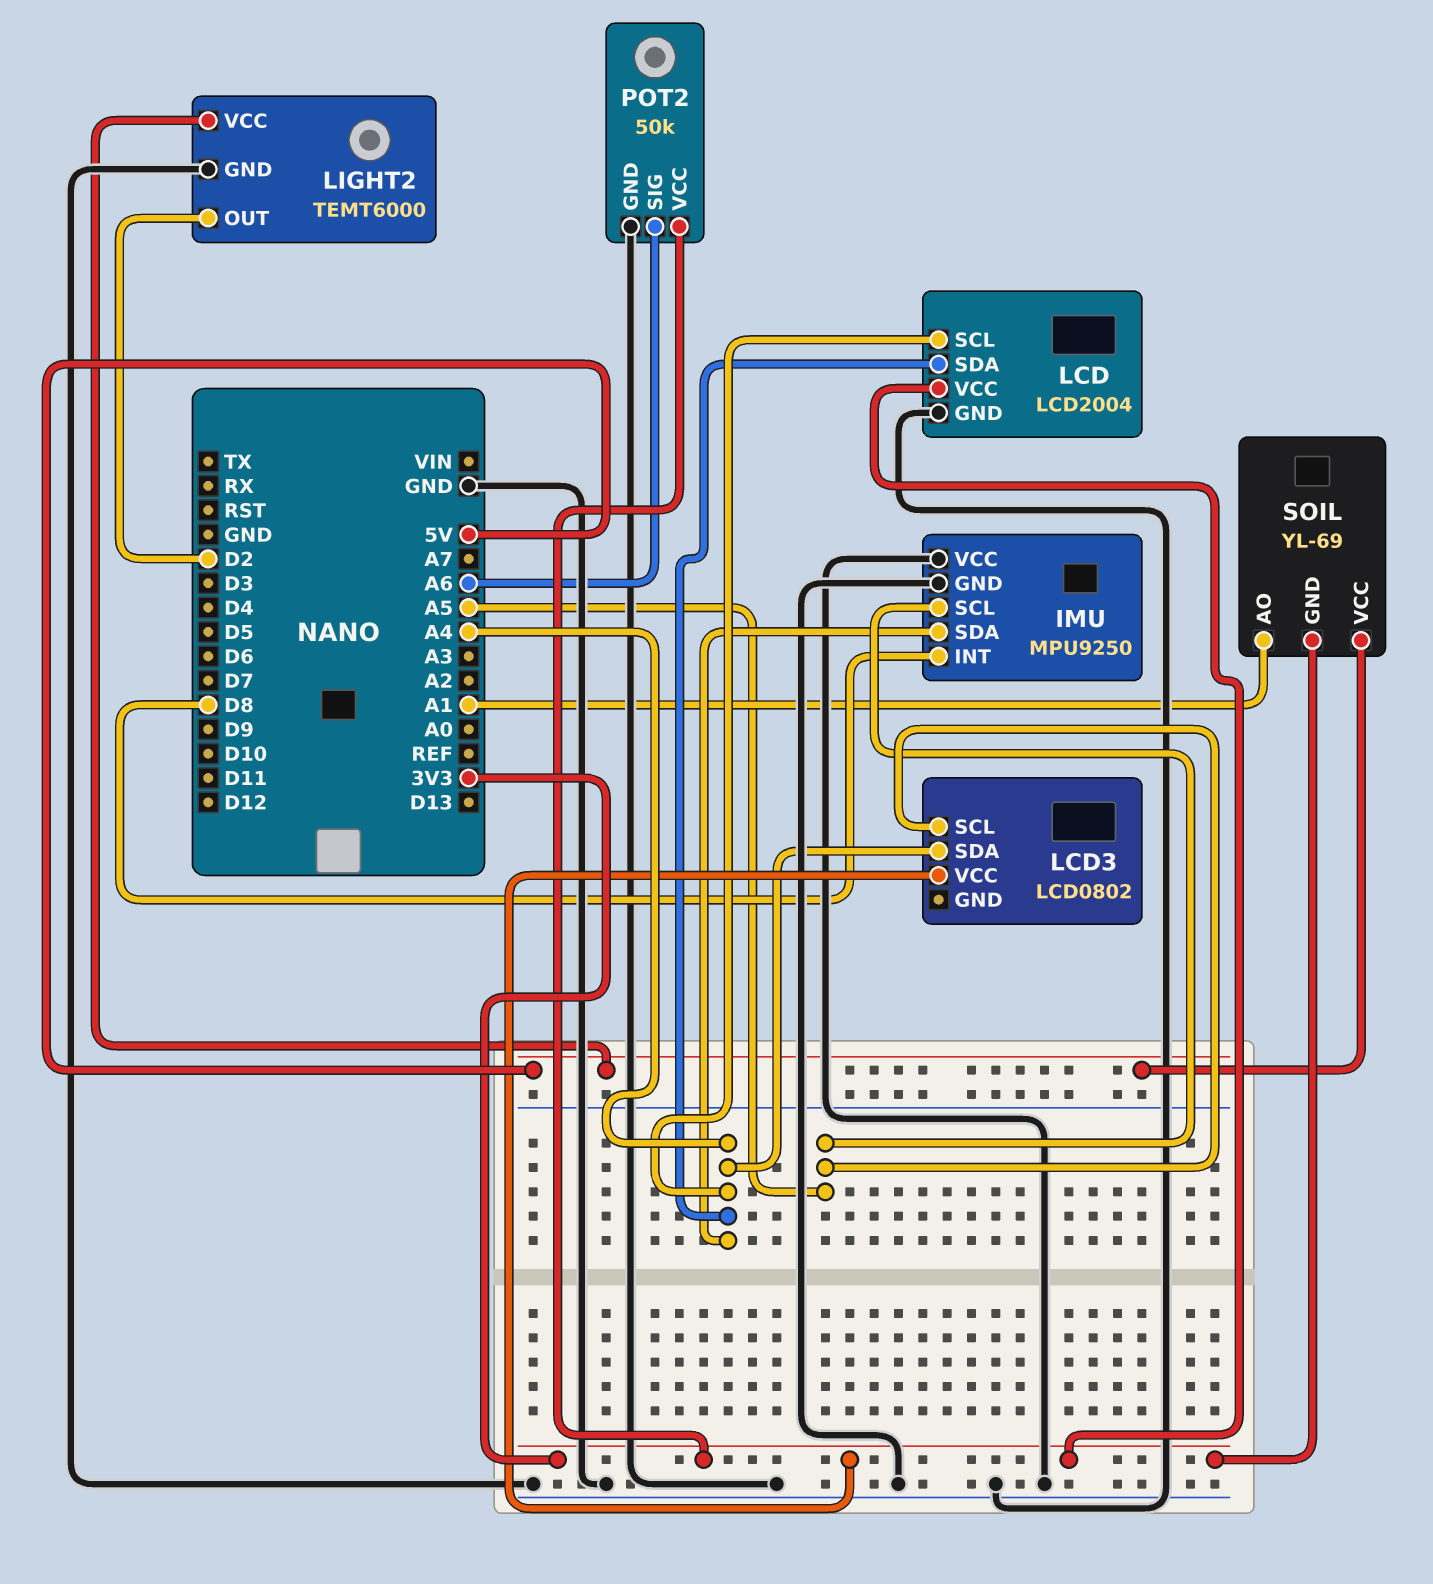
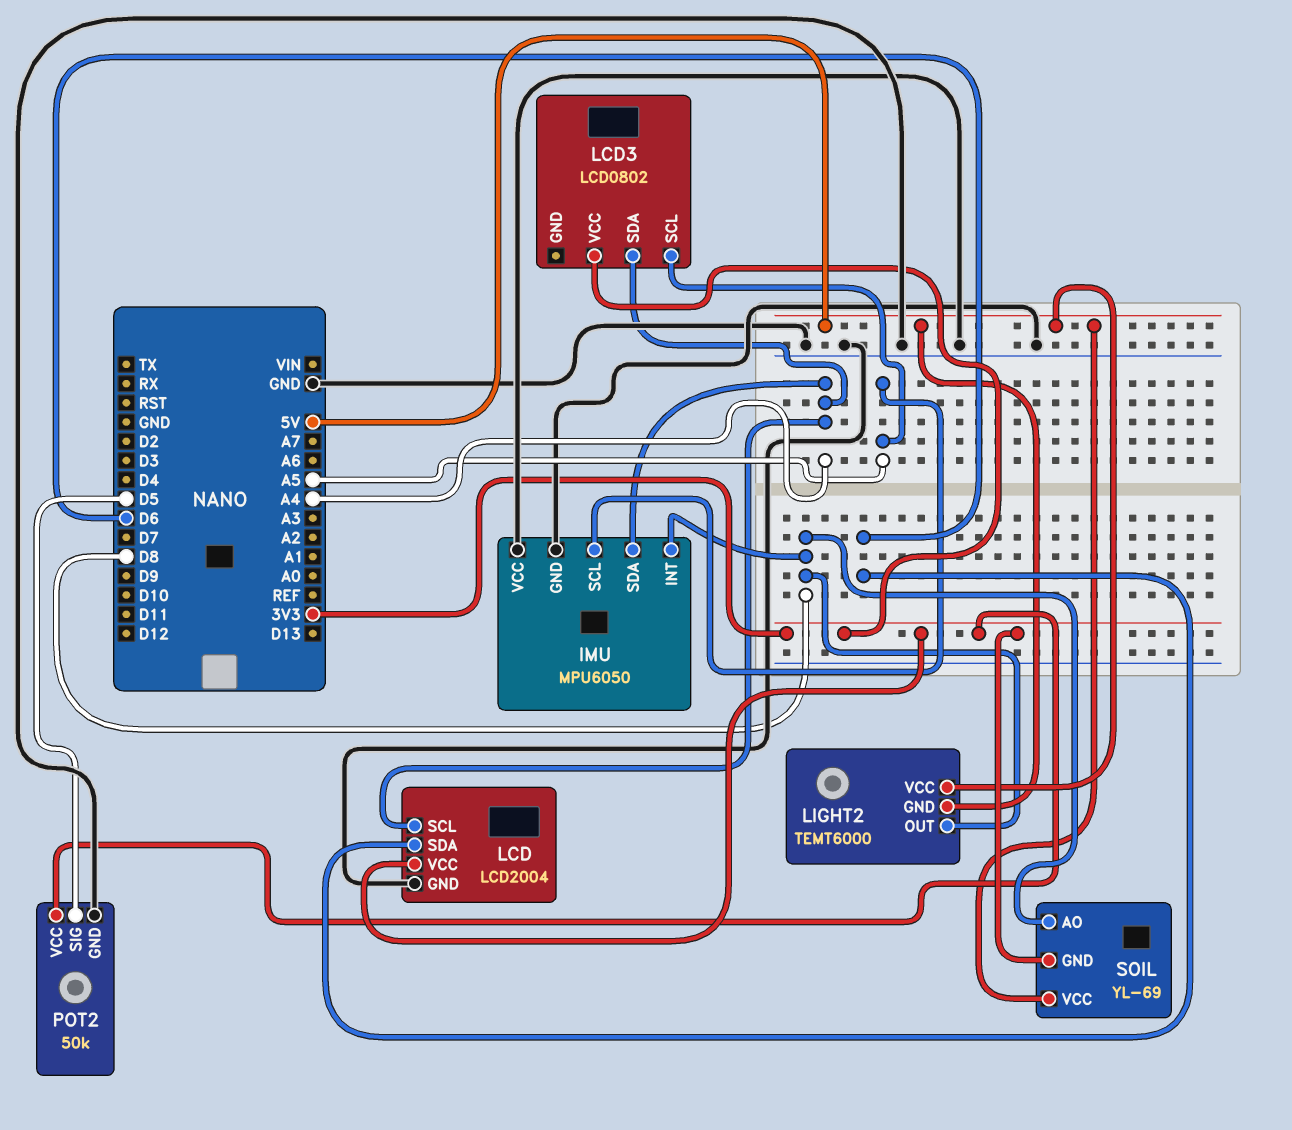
IMU: MPU9250 -> MPU6050
LCD pin SDA: A4 -> D6
LIGHT2 pin GND: GND -> 5V
LIGHT2 pin OUT: D2 -> D8
POT2 pin SIG: A6 -> D5
SOIL pin AO: A1 -> D8

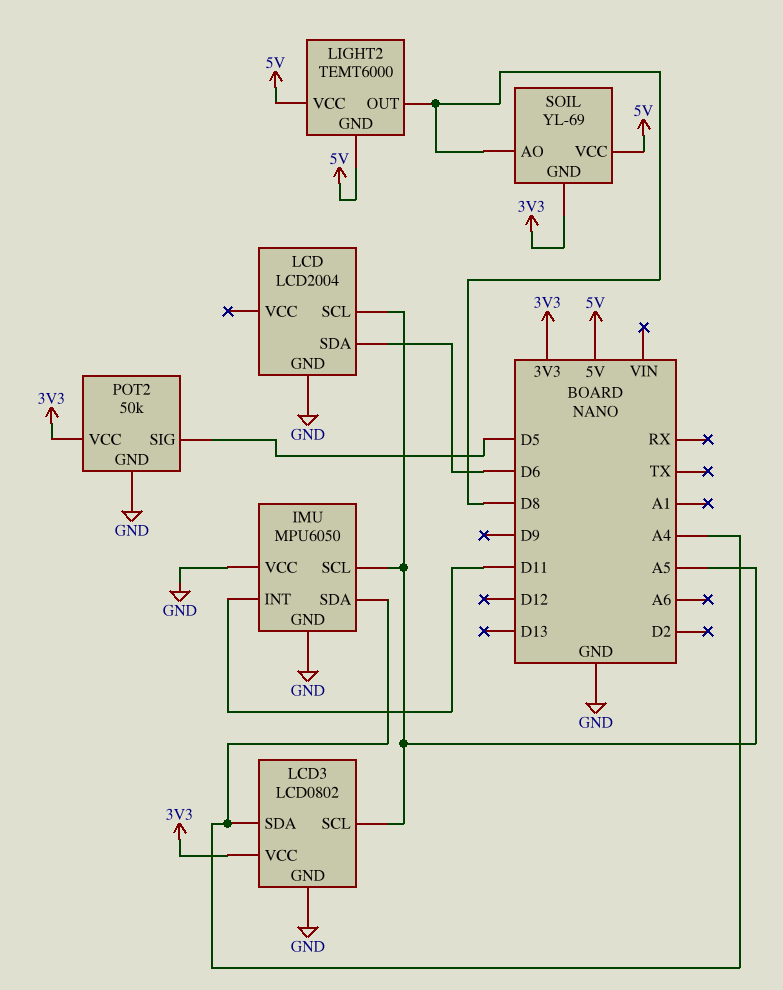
IMU pin INT: D8 -> D11
LCD pin SCL: A4 -> A5
LCD pin VCC: 3V3 -> none
LCD3 pin GND: none -> GND

